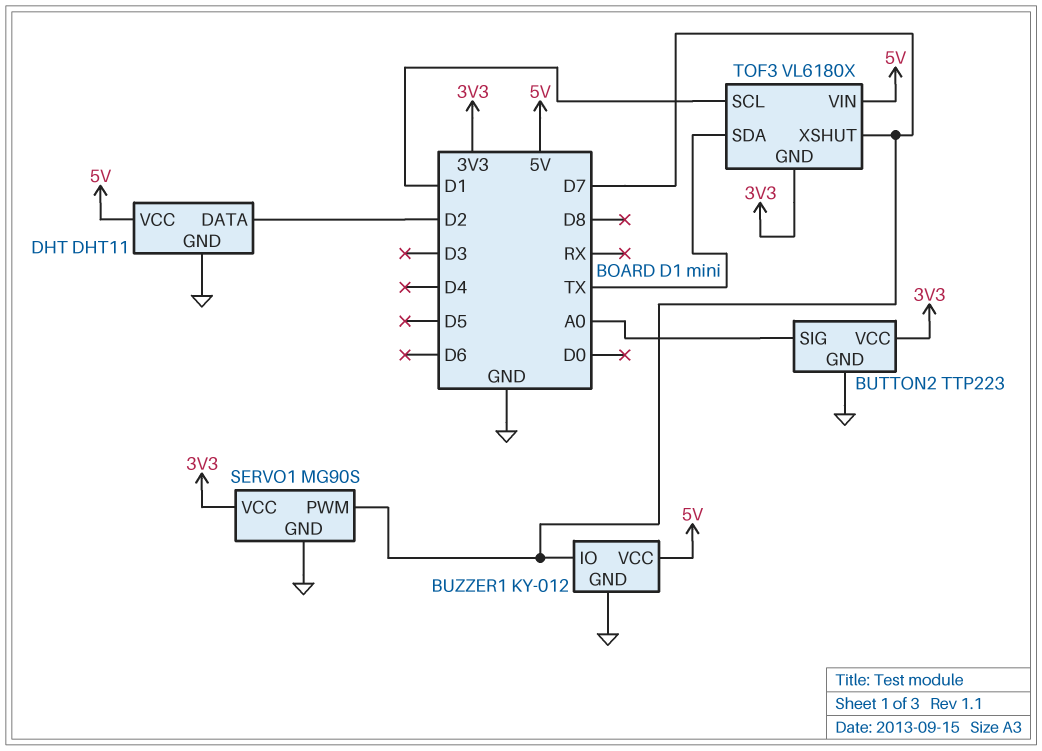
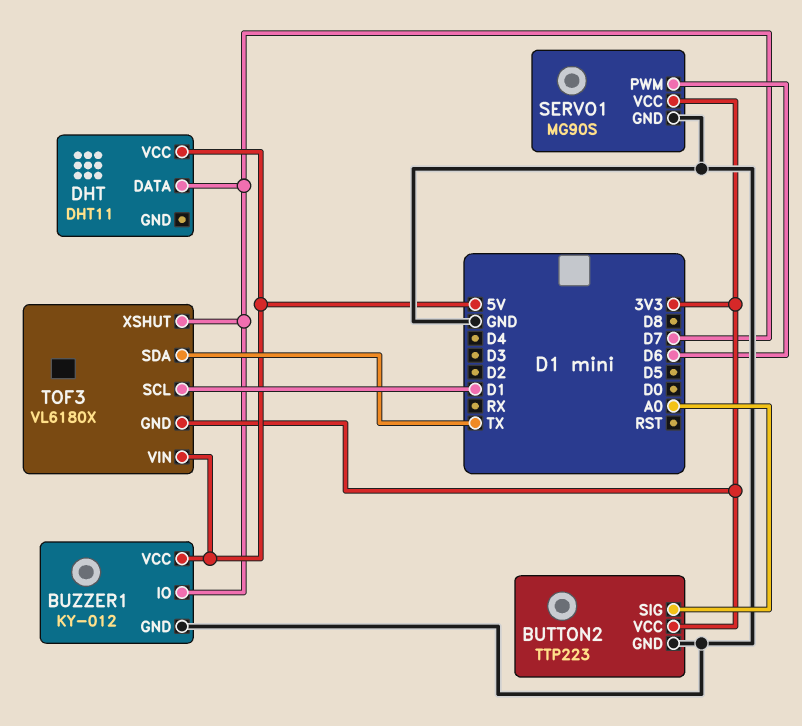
DHT pin DATA: D2 -> D7
DHT pin GND: GND -> none
SERVO1 pin PWM: D7 -> D6

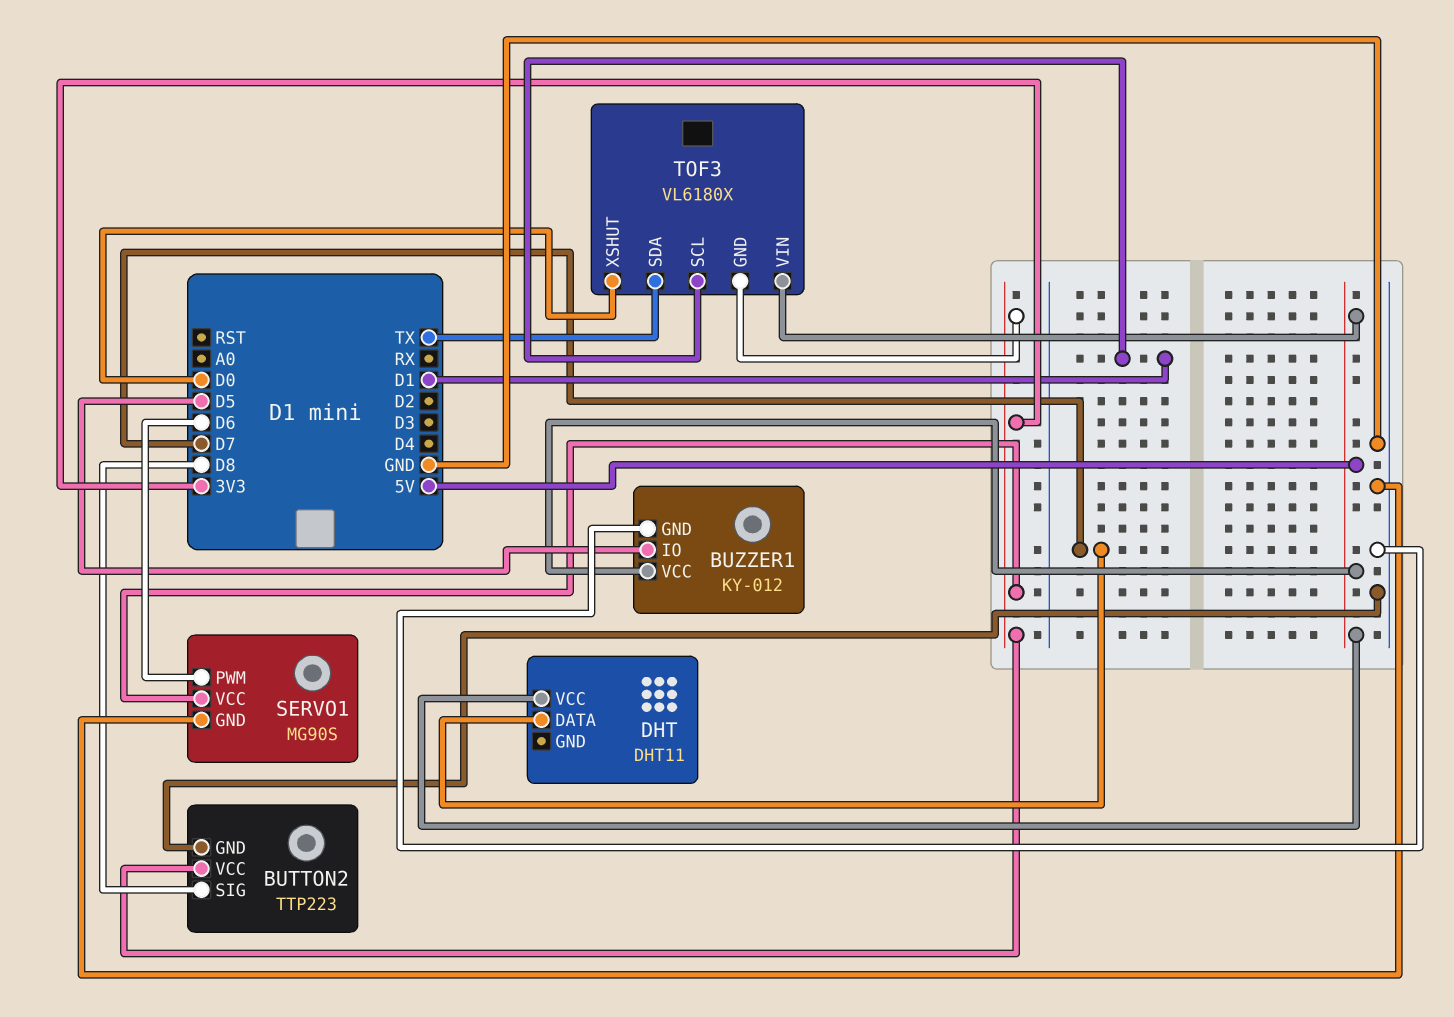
BUTTON2 pin SIG: A0 -> D8
BUZZER1 pin IO: D7 -> D5
TOF3 pin XSHUT: D7 -> D0

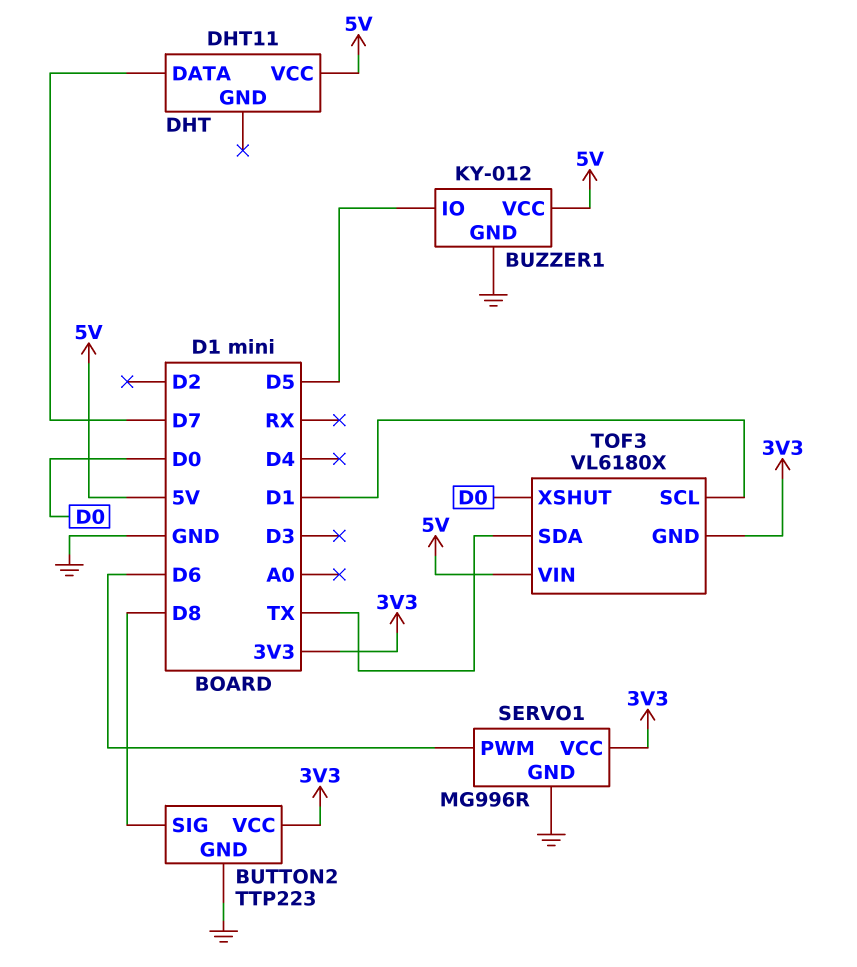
SERVO1: MG90S -> MG996R

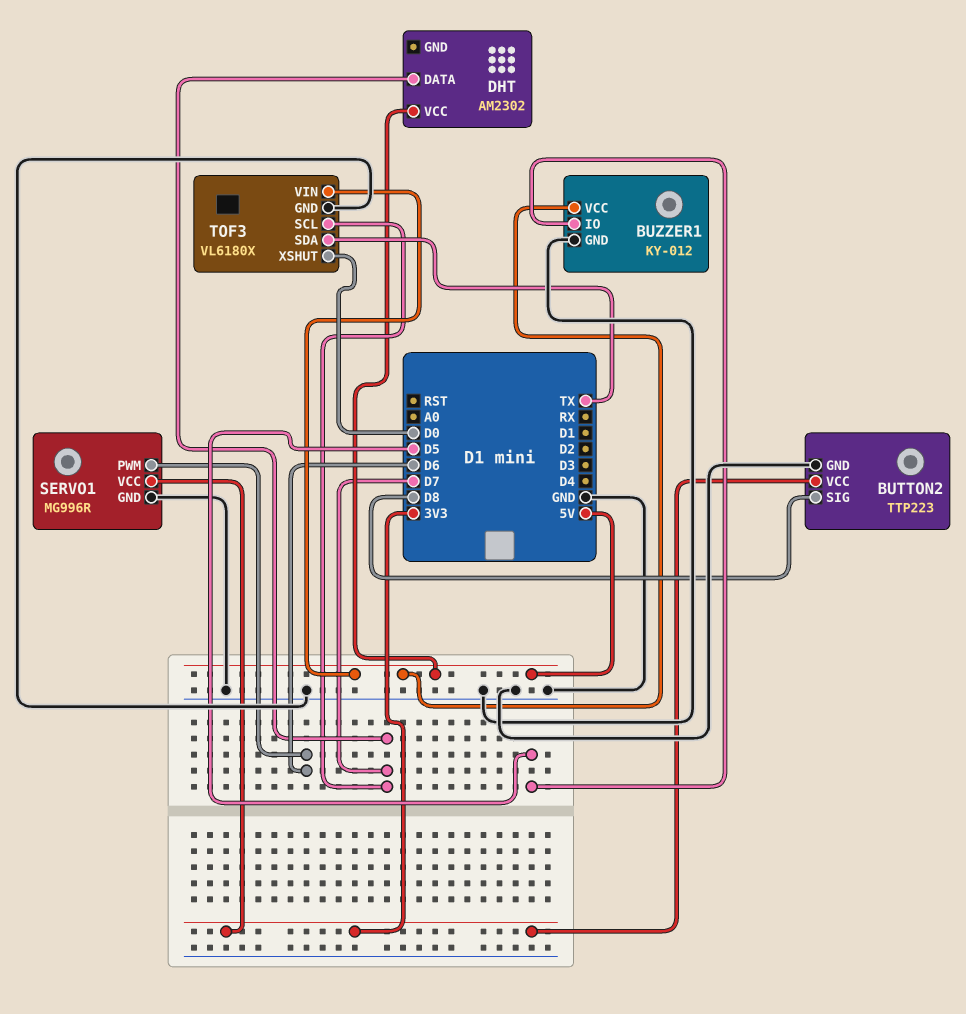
DHT: DHT11 -> AM2302
TOF3 pin GND: 3V3 -> GND
TOF3 pin SCL: D1 -> D7

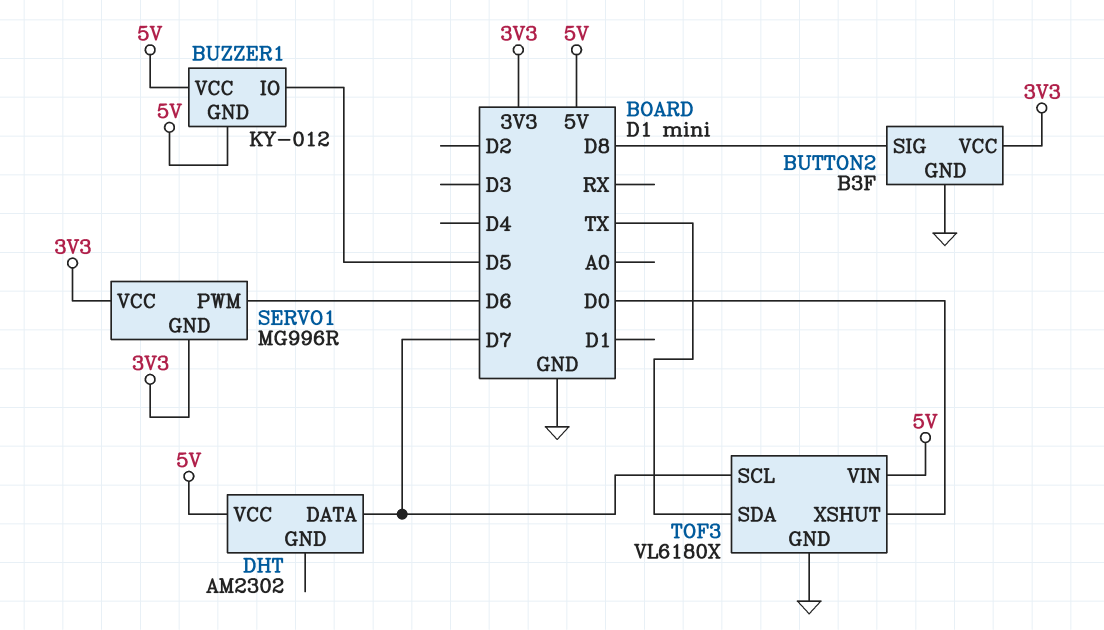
BUTTON2: TTP223 -> B3F
BUZZER1 pin GND: GND -> 5V
SERVO1 pin GND: GND -> 3V3

